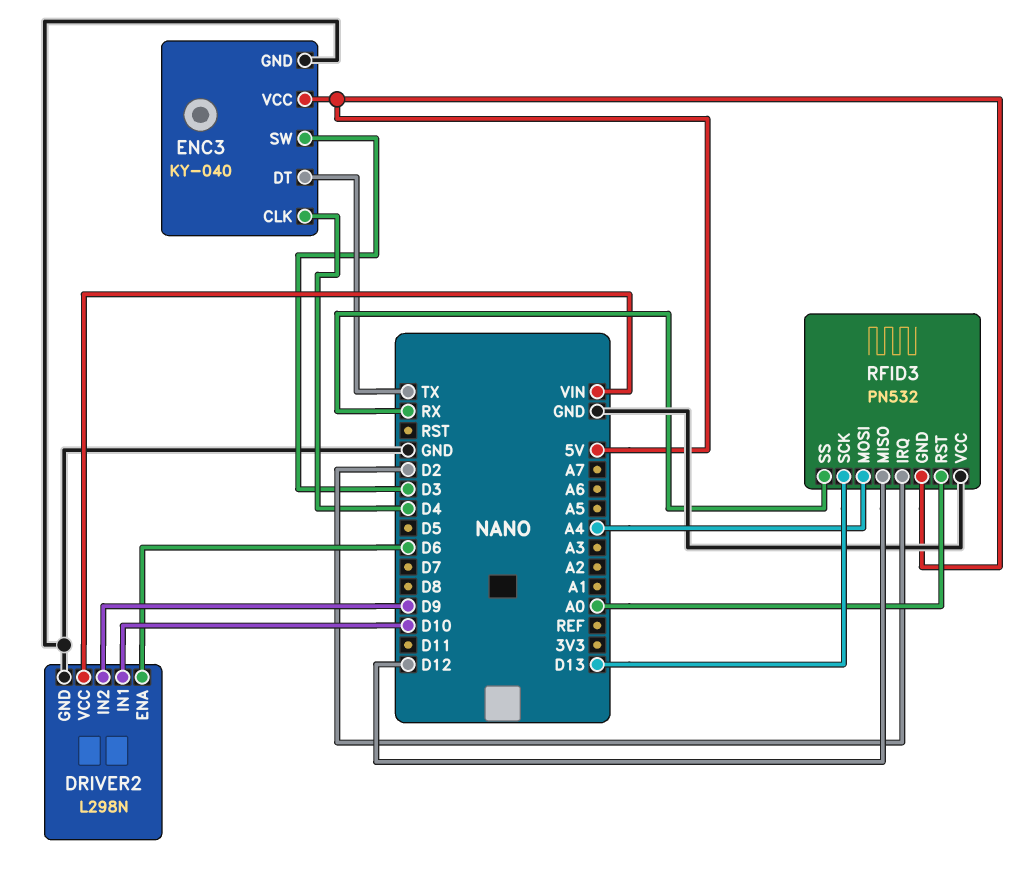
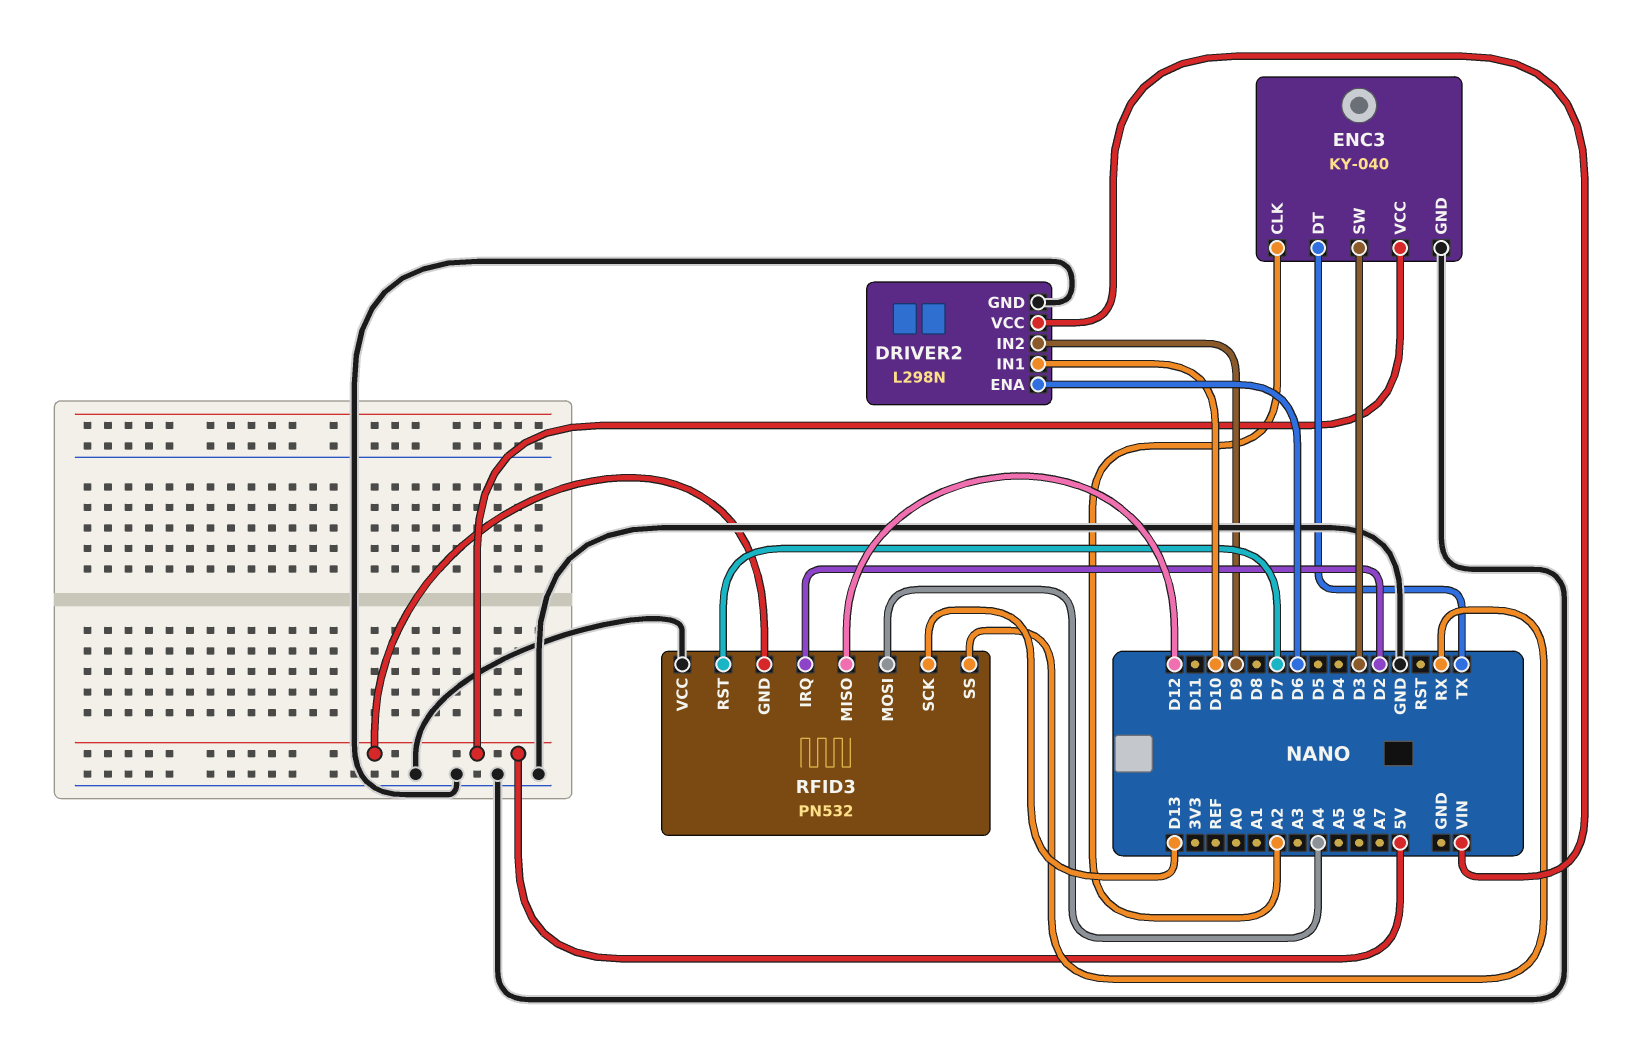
ENC3 pin CLK: D4 -> A2
RFID3 pin RST: A0 -> D7

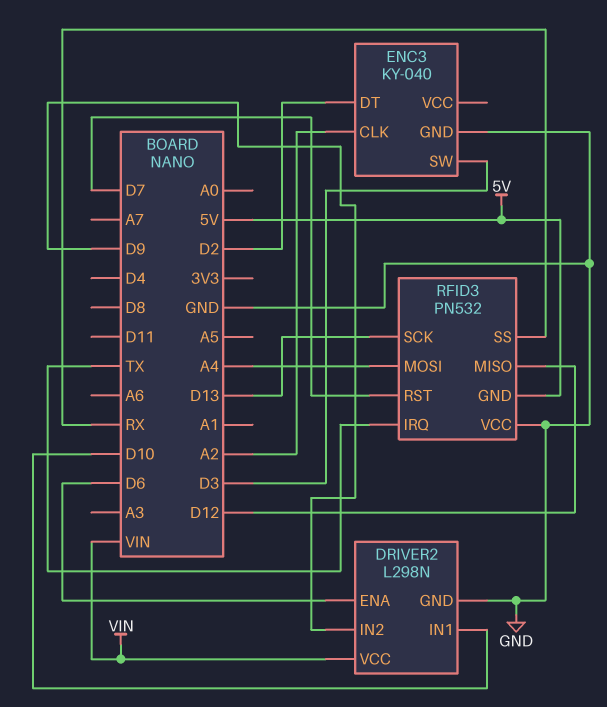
ENC3 pin DT: TX -> D2
ENC3 pin VCC: 5V -> none
RFID3 pin IRQ: D2 -> TX

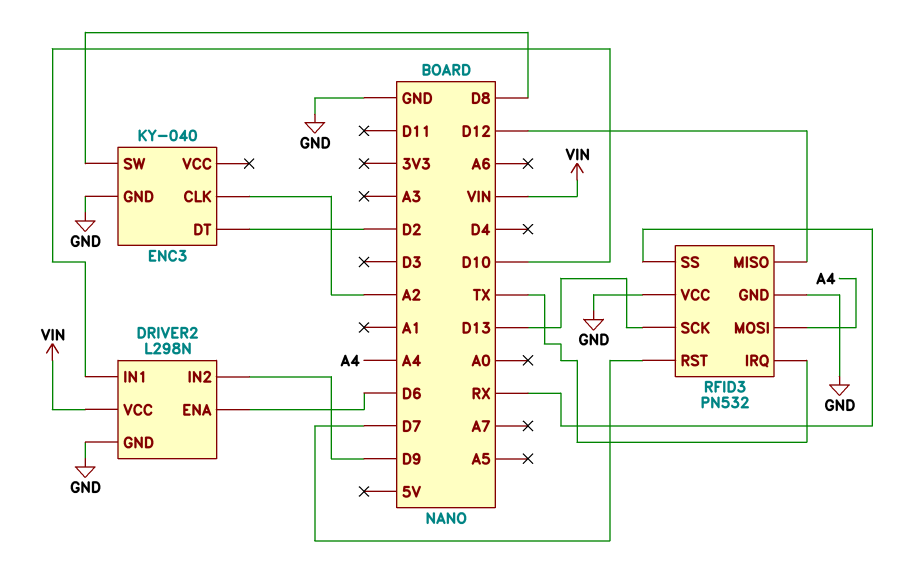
ENC3 pin SW: D3 -> D8
RFID3 pin GND: 5V -> GND

